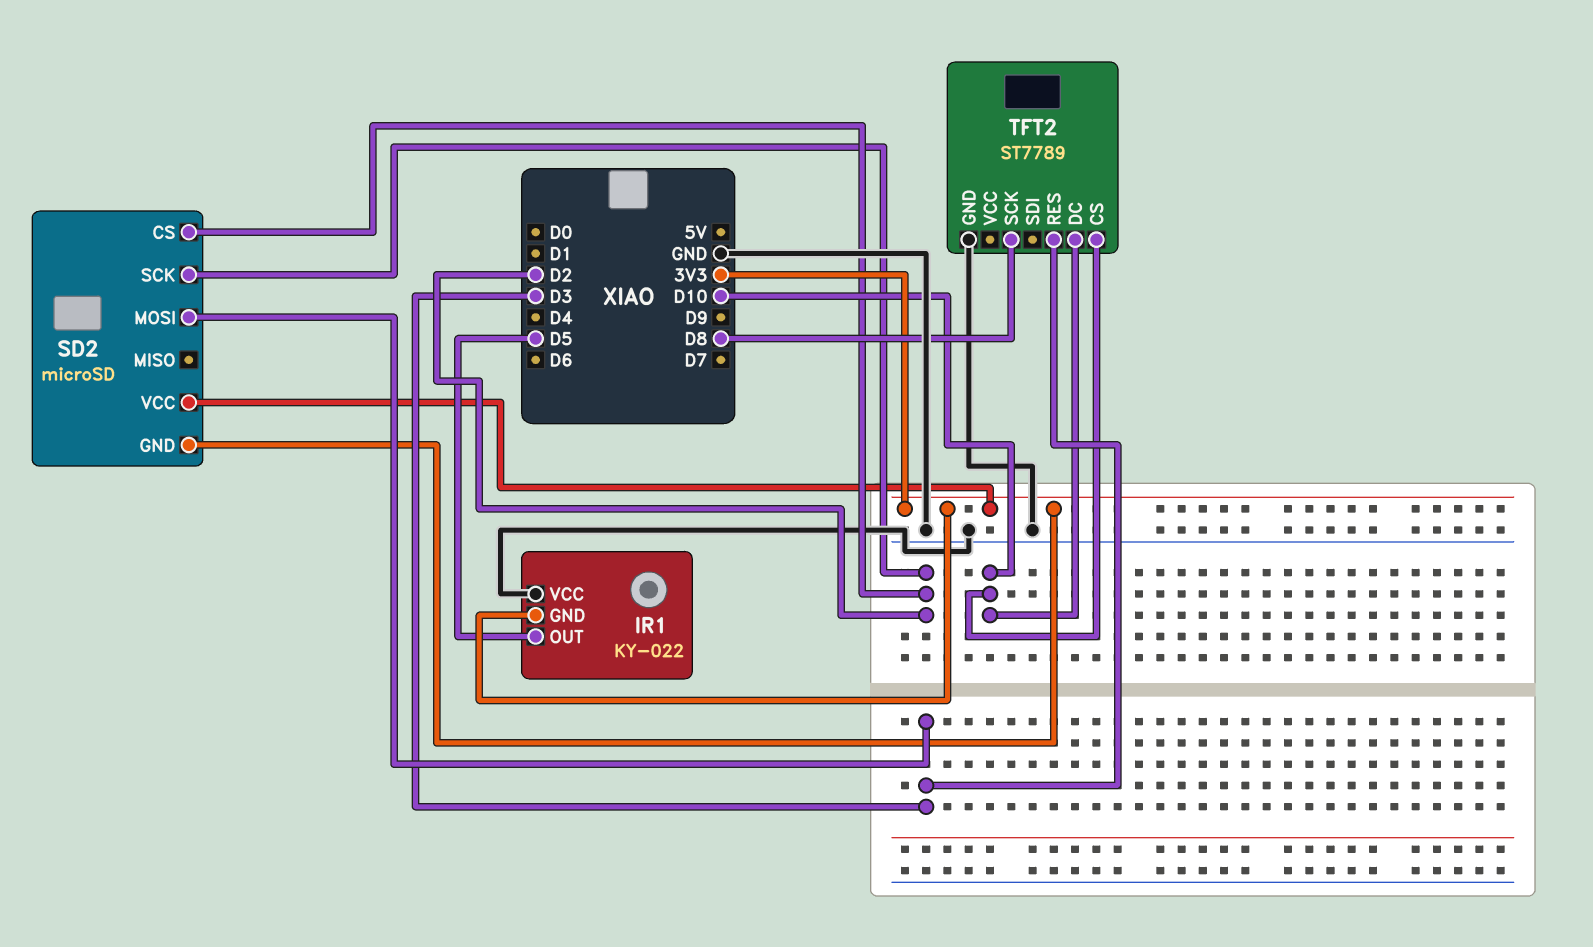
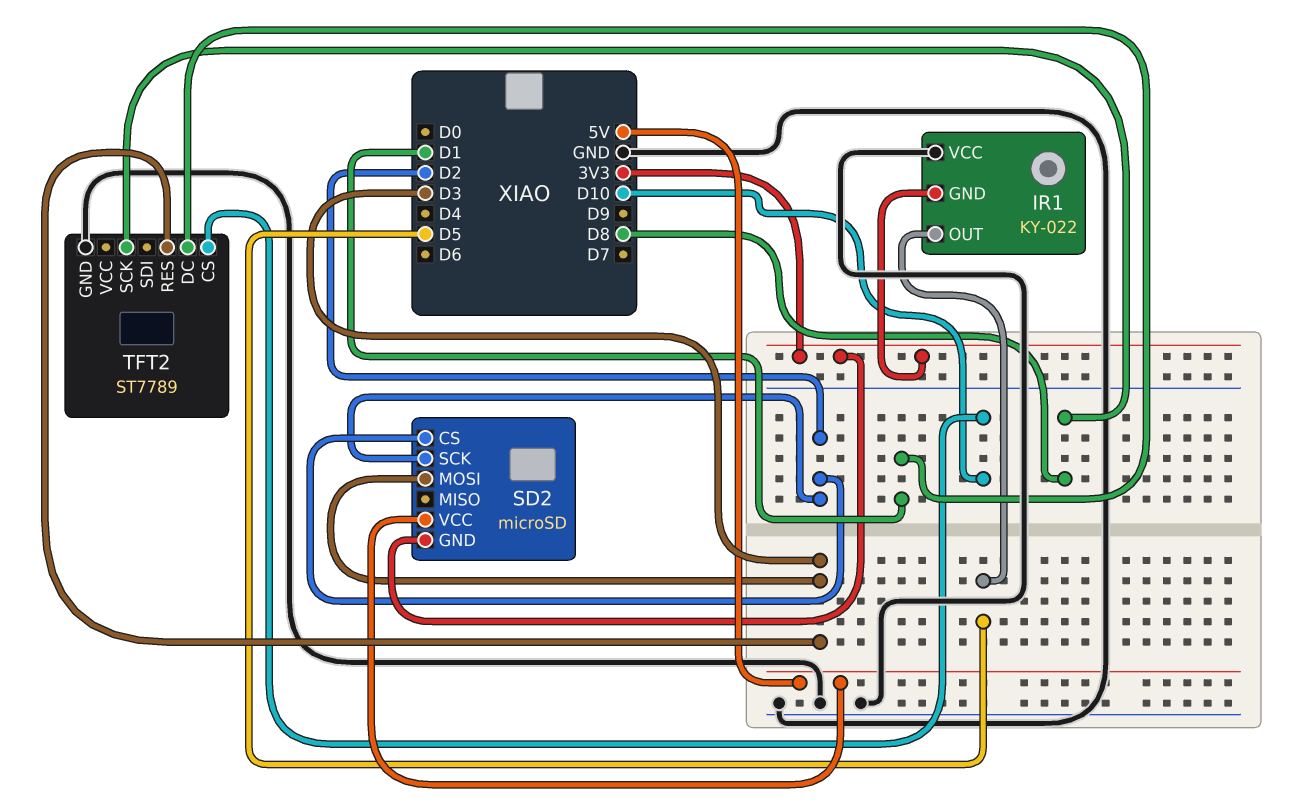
SD2 pin VCC: 3V3 -> 5V
TFT2 pin DC: D10 -> D1

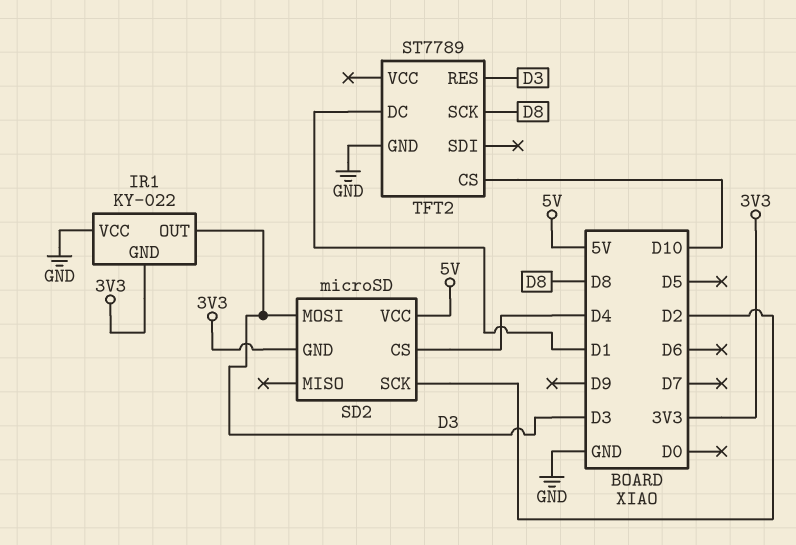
IR1 pin OUT: D5 -> D3
SD2 pin CS: D2 -> D4

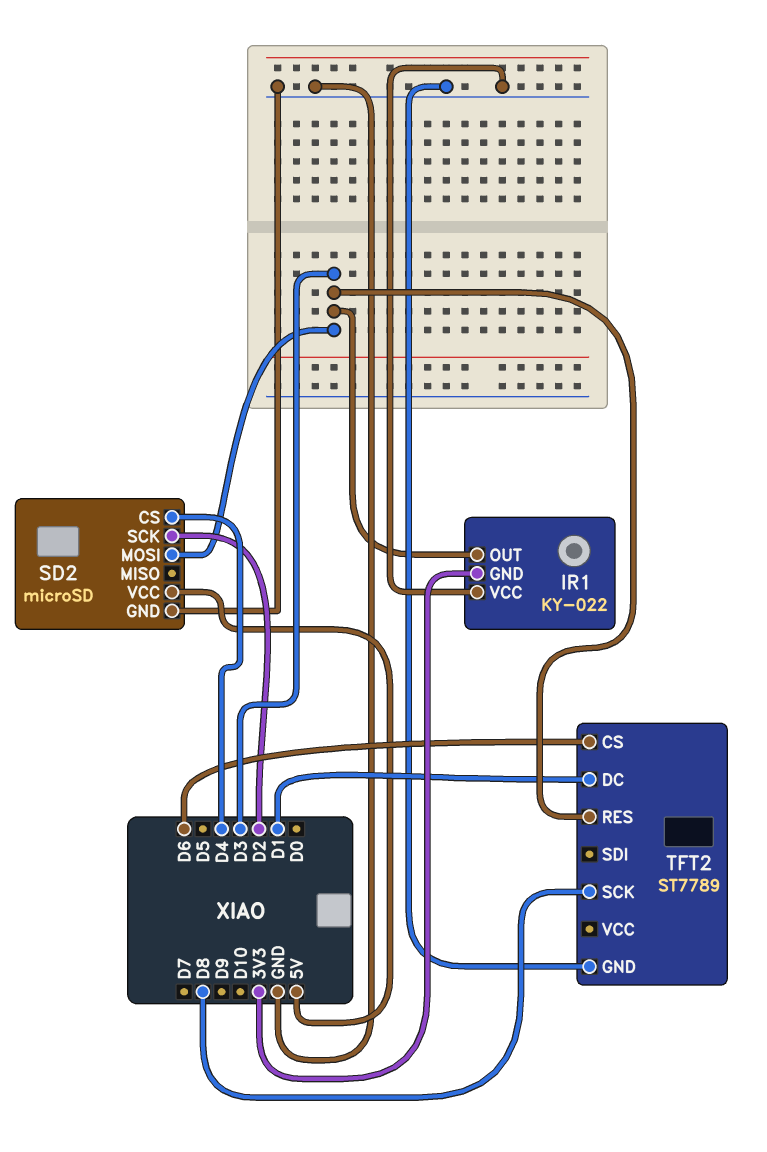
SD2 pin GND: 3V3 -> GND
TFT2 pin CS: D10 -> D6

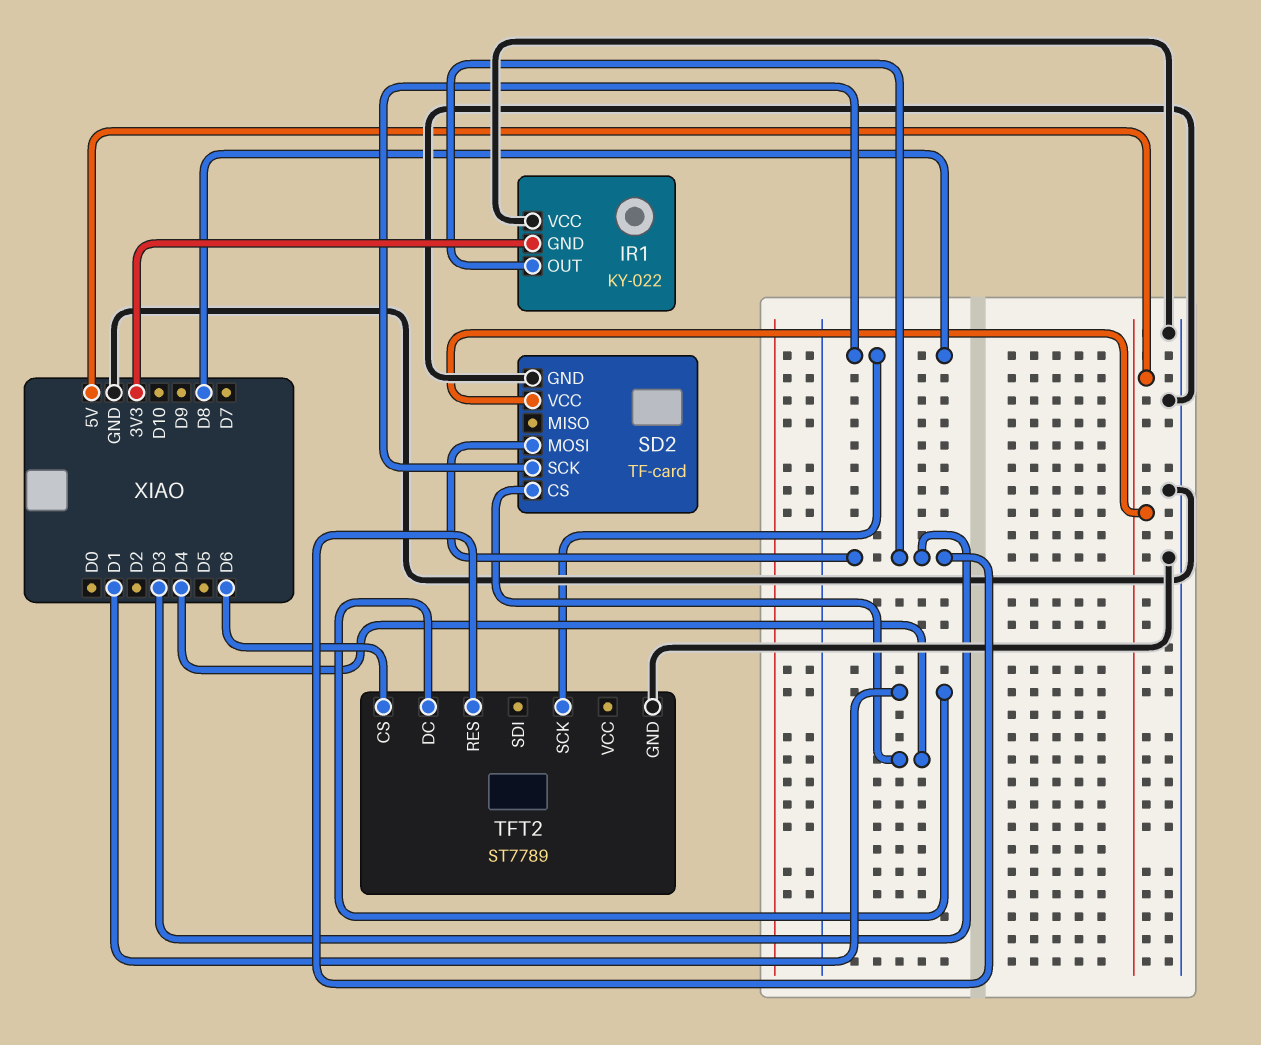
SD2: microSD -> TF-card
SD2 pin SCK: D2 -> D8

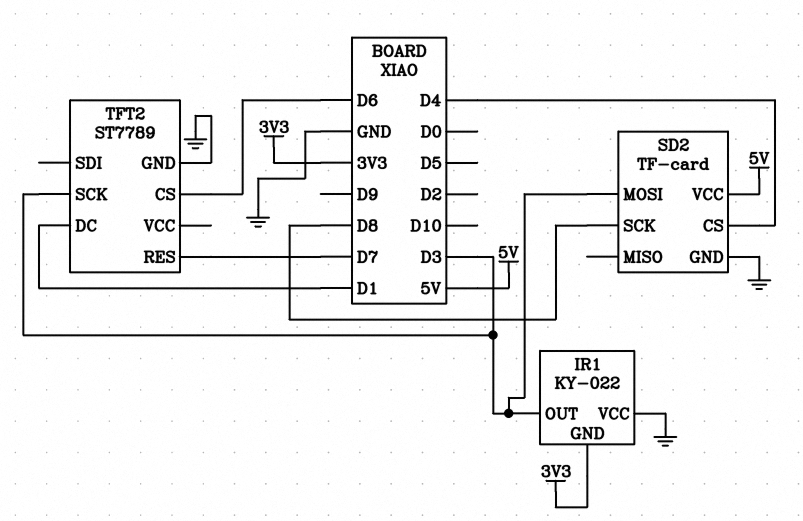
TFT2 pin RES: D3 -> D7
TFT2 pin SCK: D8 -> D3

